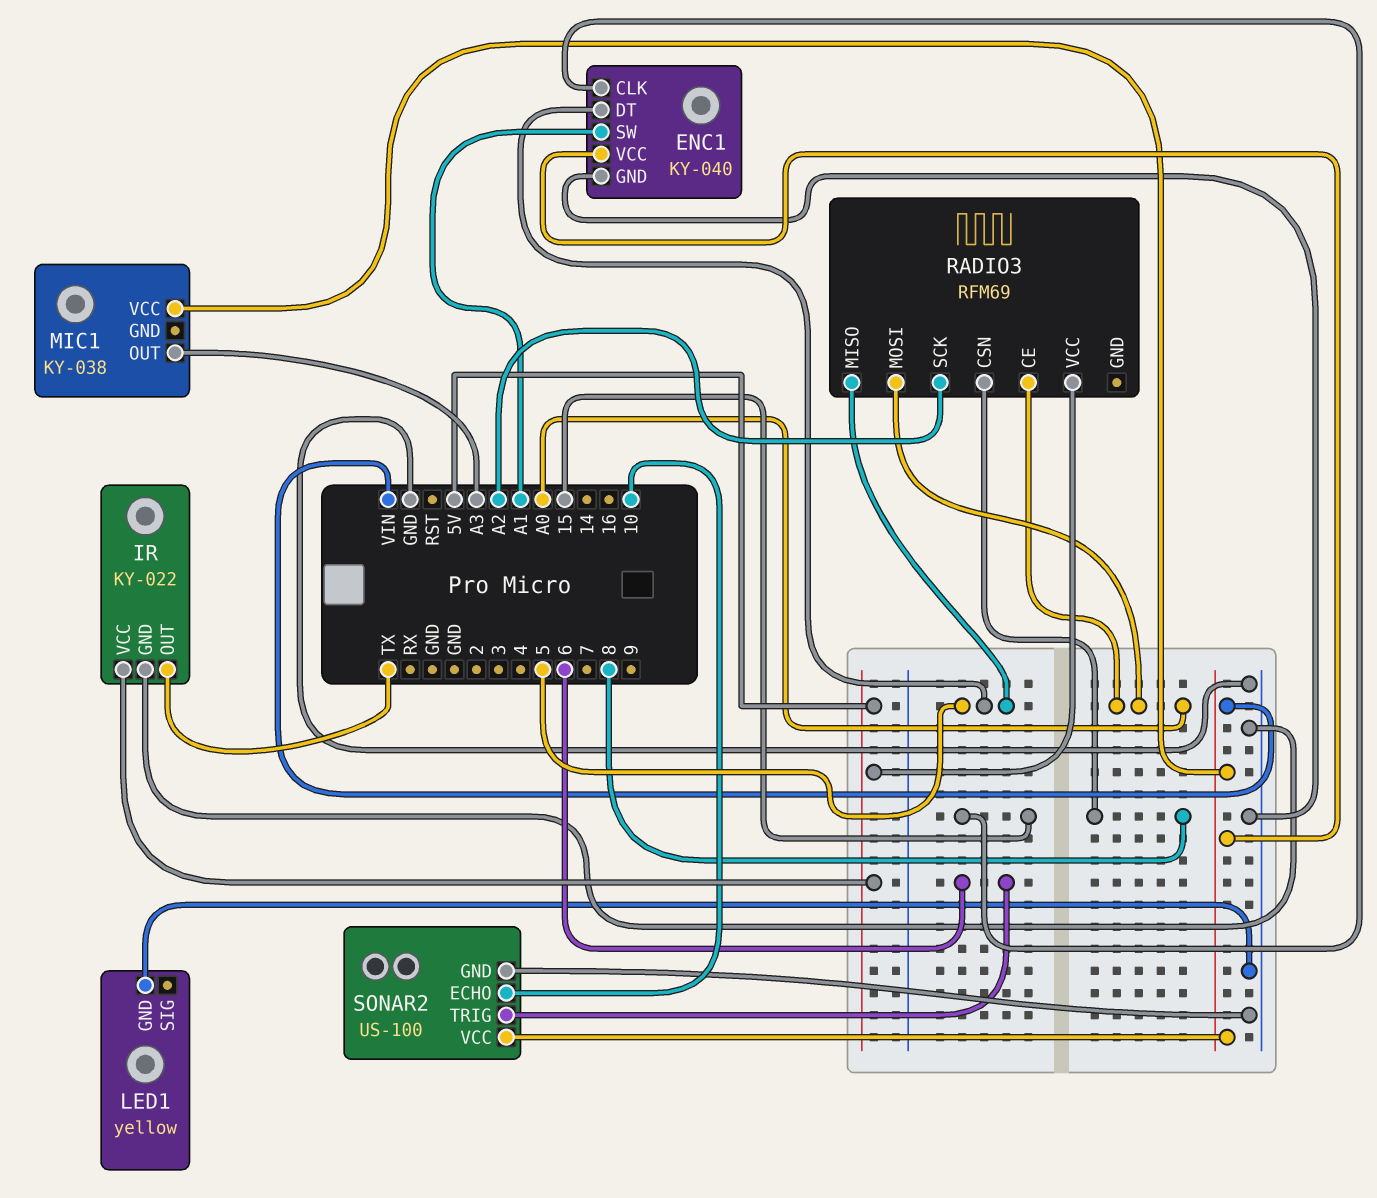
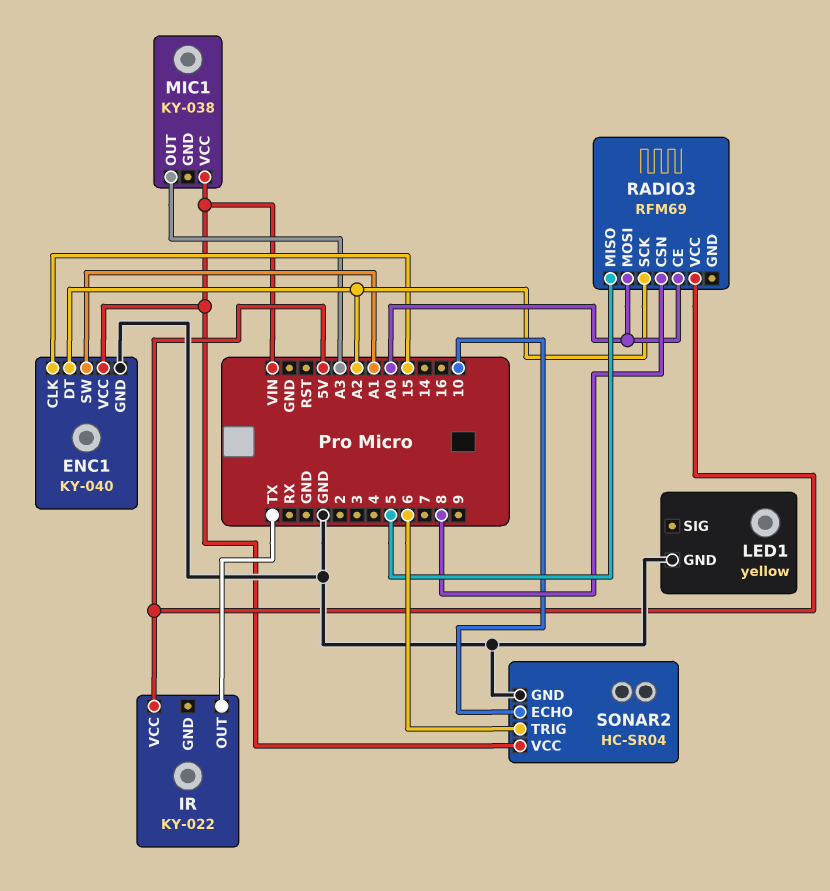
ENC1 pin DT: 5 -> A2
IR pin GND: GND -> none
SONAR2: US-100 -> HC-SR04

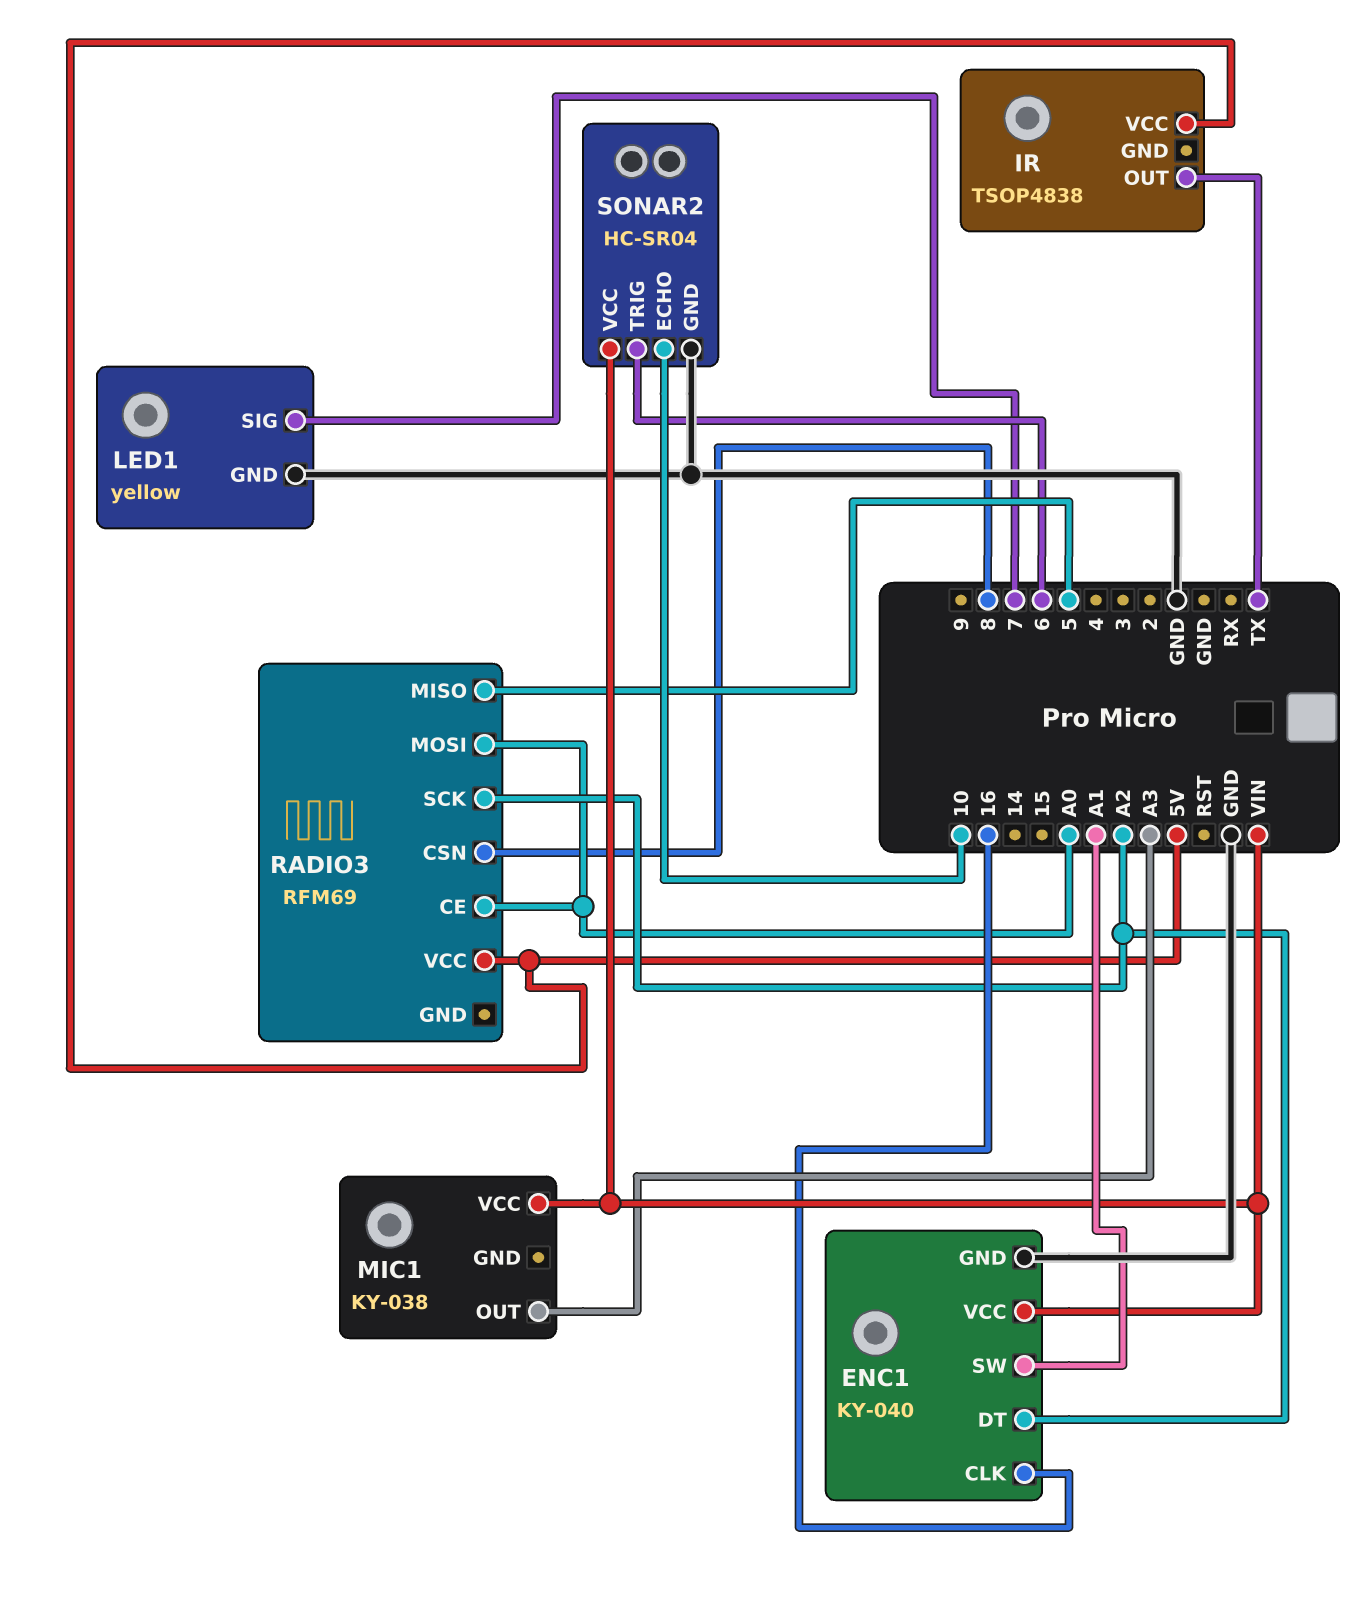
ENC1 pin CLK: 15 -> 16
IR: KY-022 -> TSOP4838
LED1 pin SIG: none -> 7

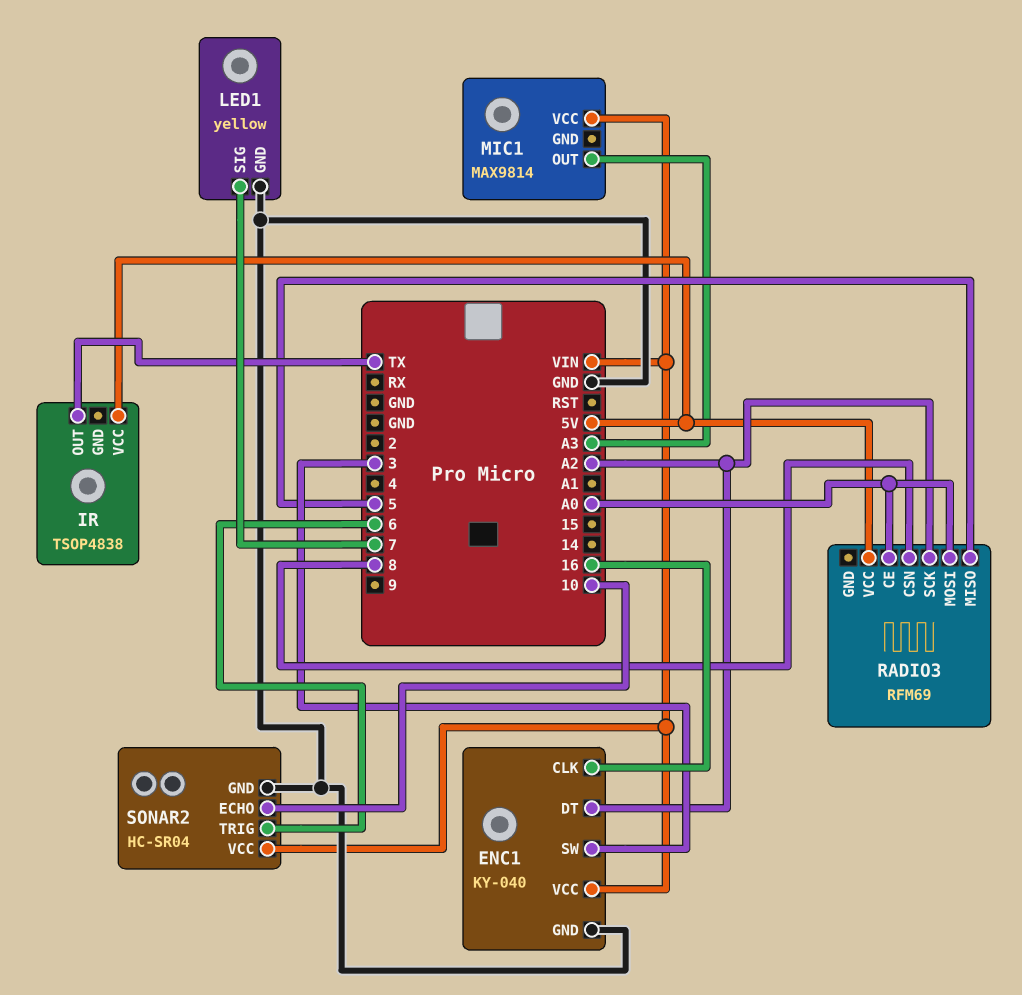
ENC1 pin SW: A1 -> 3
MIC1: KY-038 -> MAX9814

